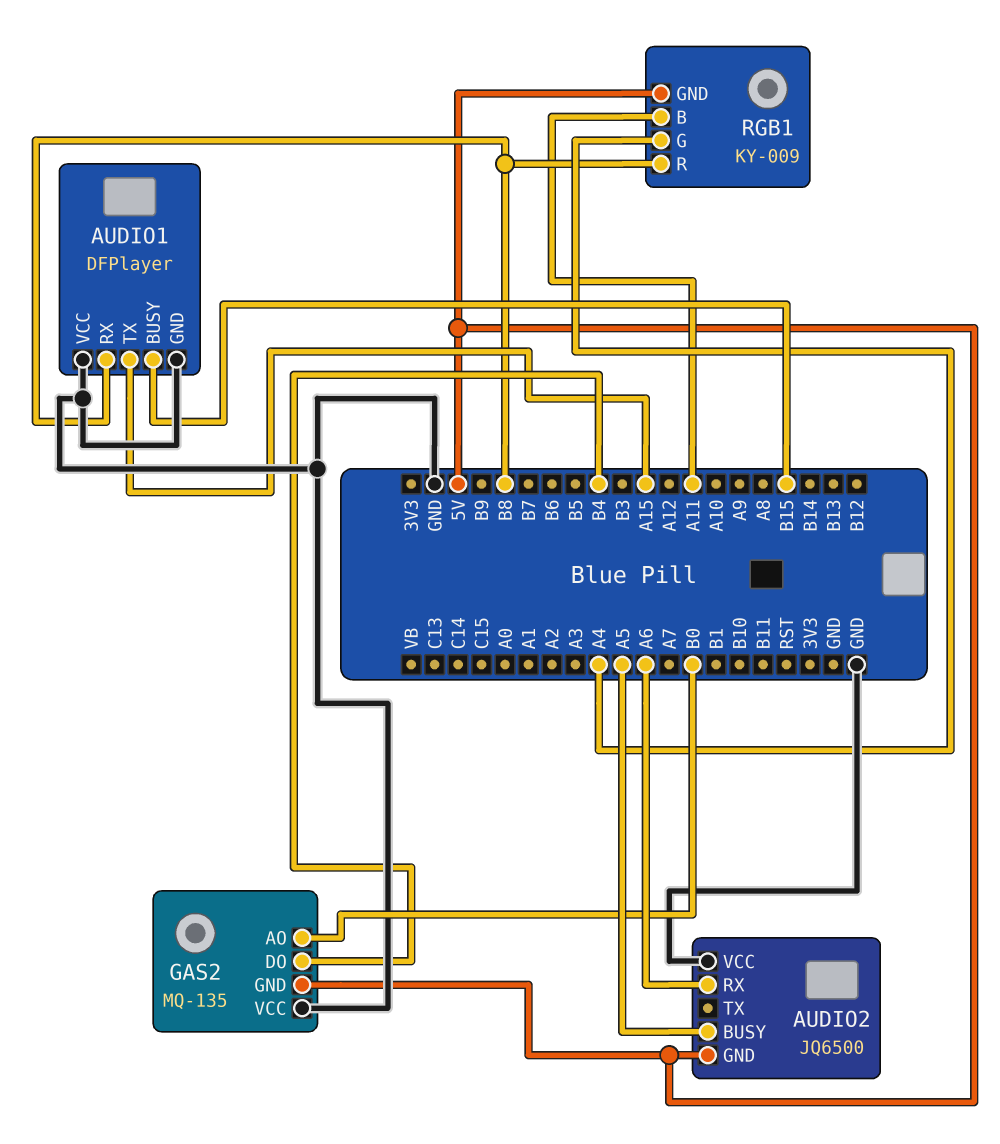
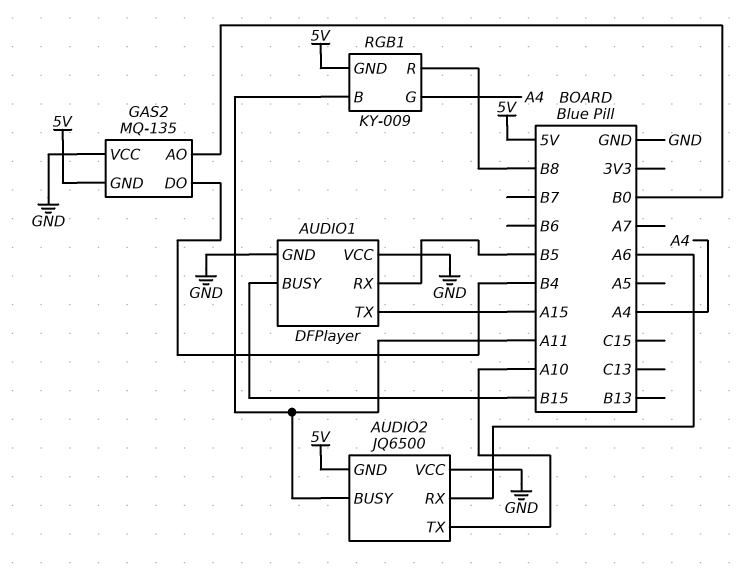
AUDIO1 pin RX: B8 -> B5
AUDIO2 pin BUSY: A5 -> A11
AUDIO2 pin TX: none -> A10

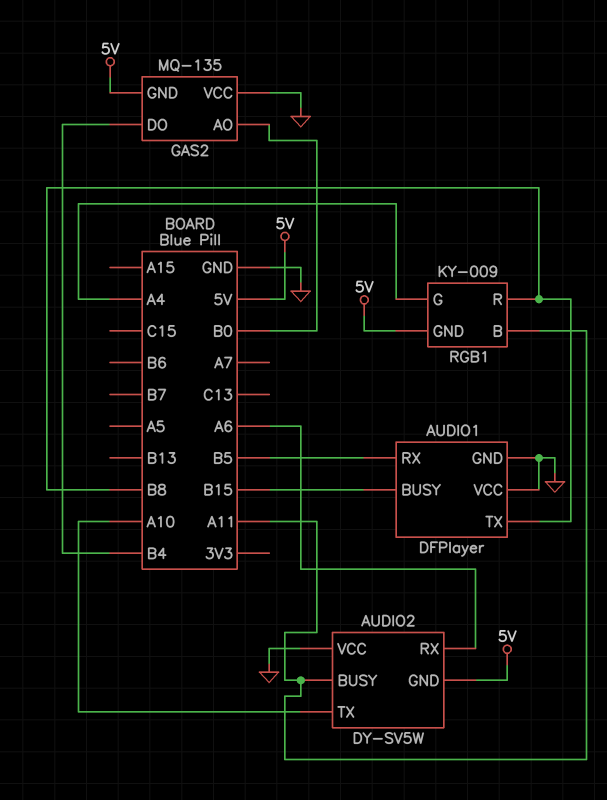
AUDIO1 pin TX: A15 -> B8
AUDIO2: JQ6500 -> DY-SV5W

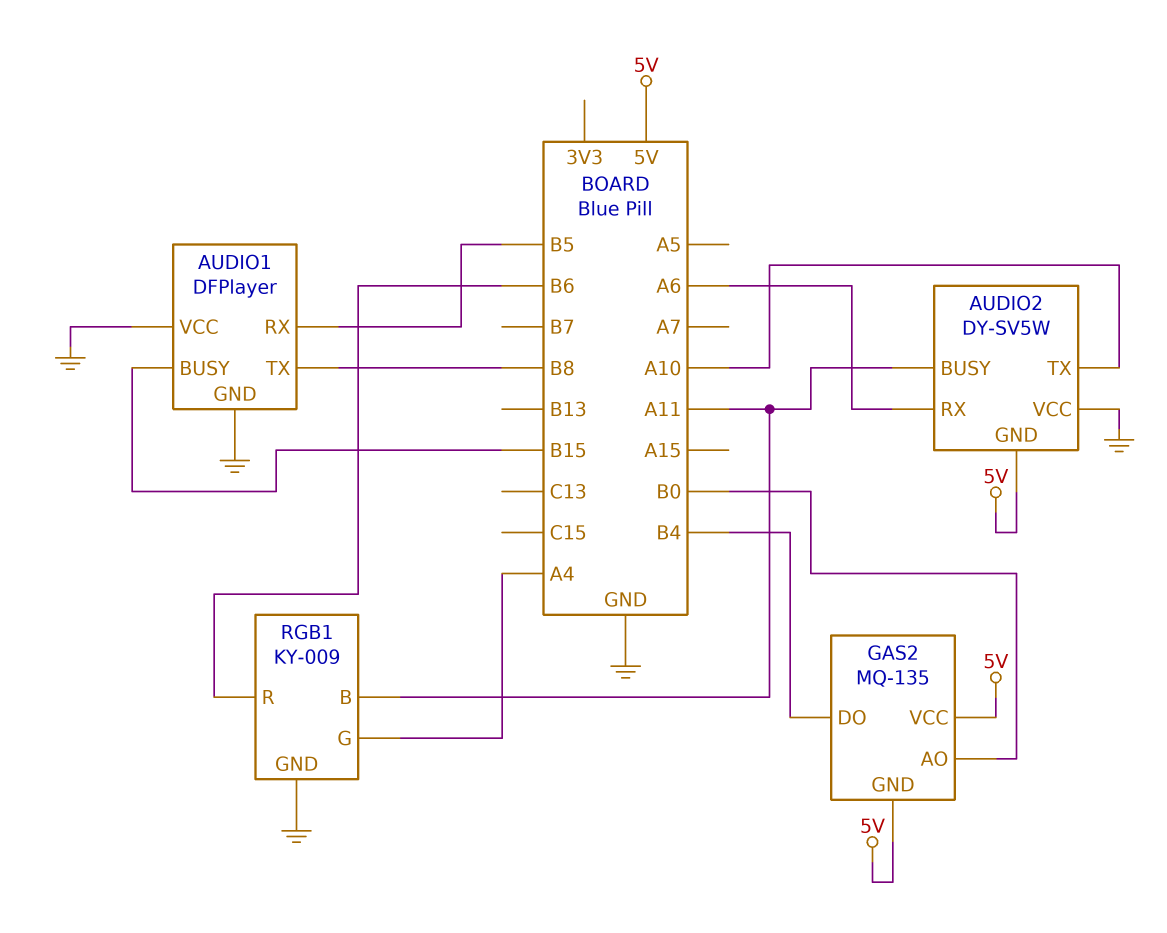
GAS2 pin VCC: GND -> 5V
RGB1 pin GND: 5V -> GND
RGB1 pin R: B8 -> B6

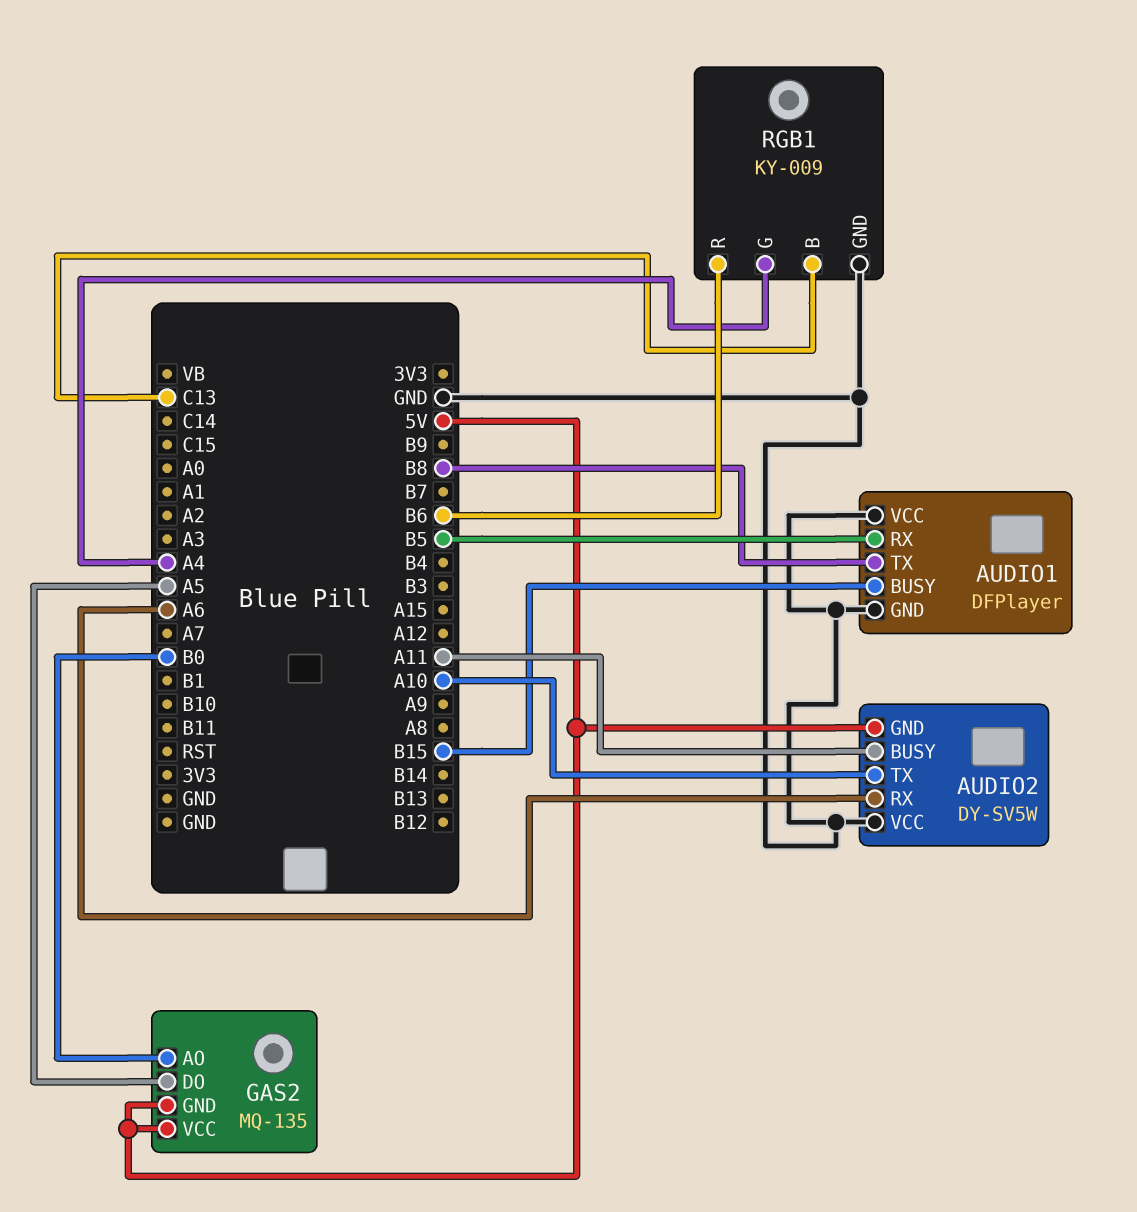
GAS2 pin DO: B4 -> A5
RGB1 pin B: A11 -> C13

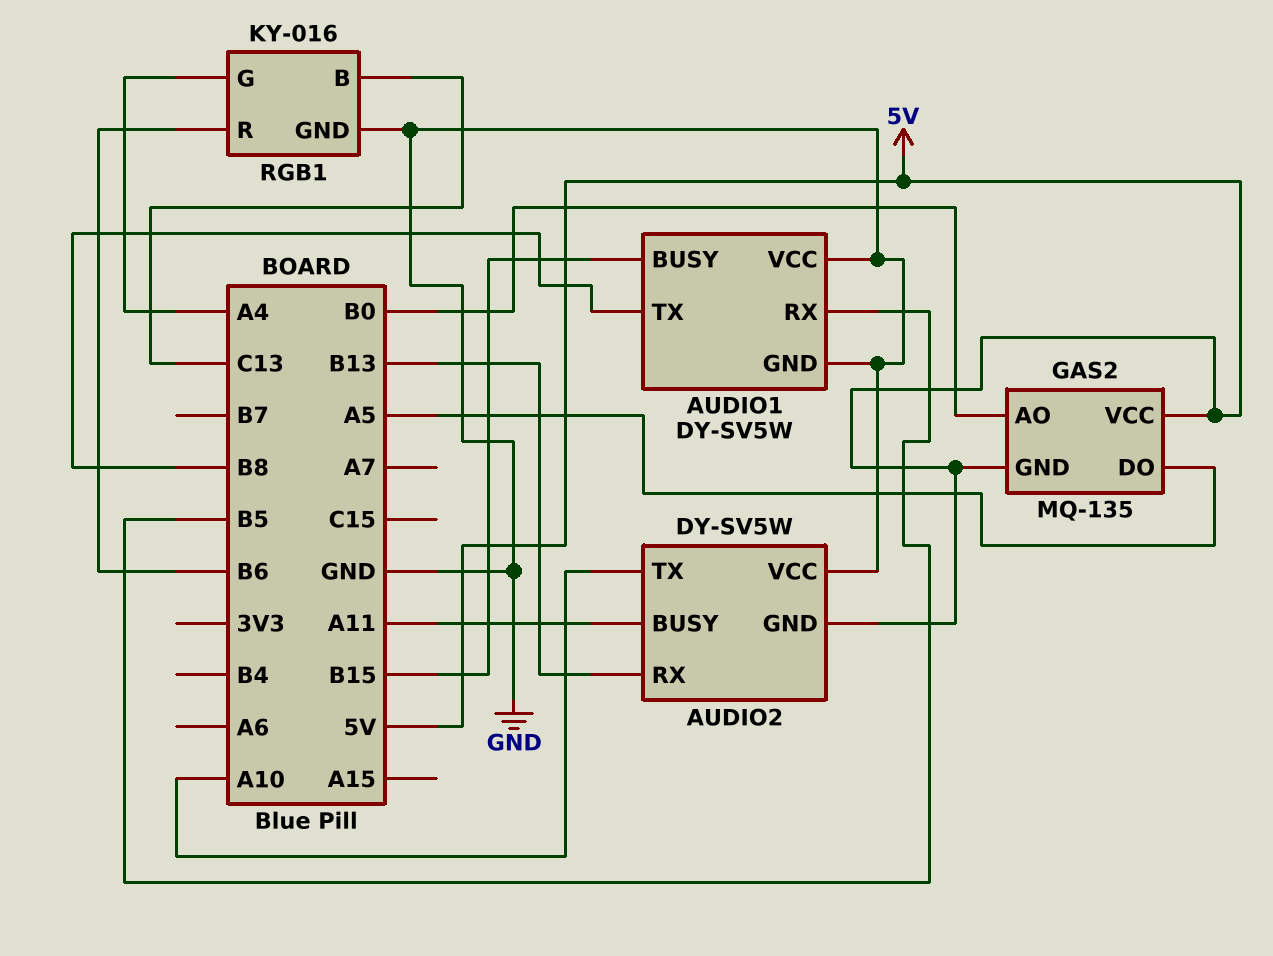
AUDIO1: DFPlayer -> DY-SV5W
AUDIO2 pin RX: A6 -> B13
RGB1: KY-009 -> KY-016

